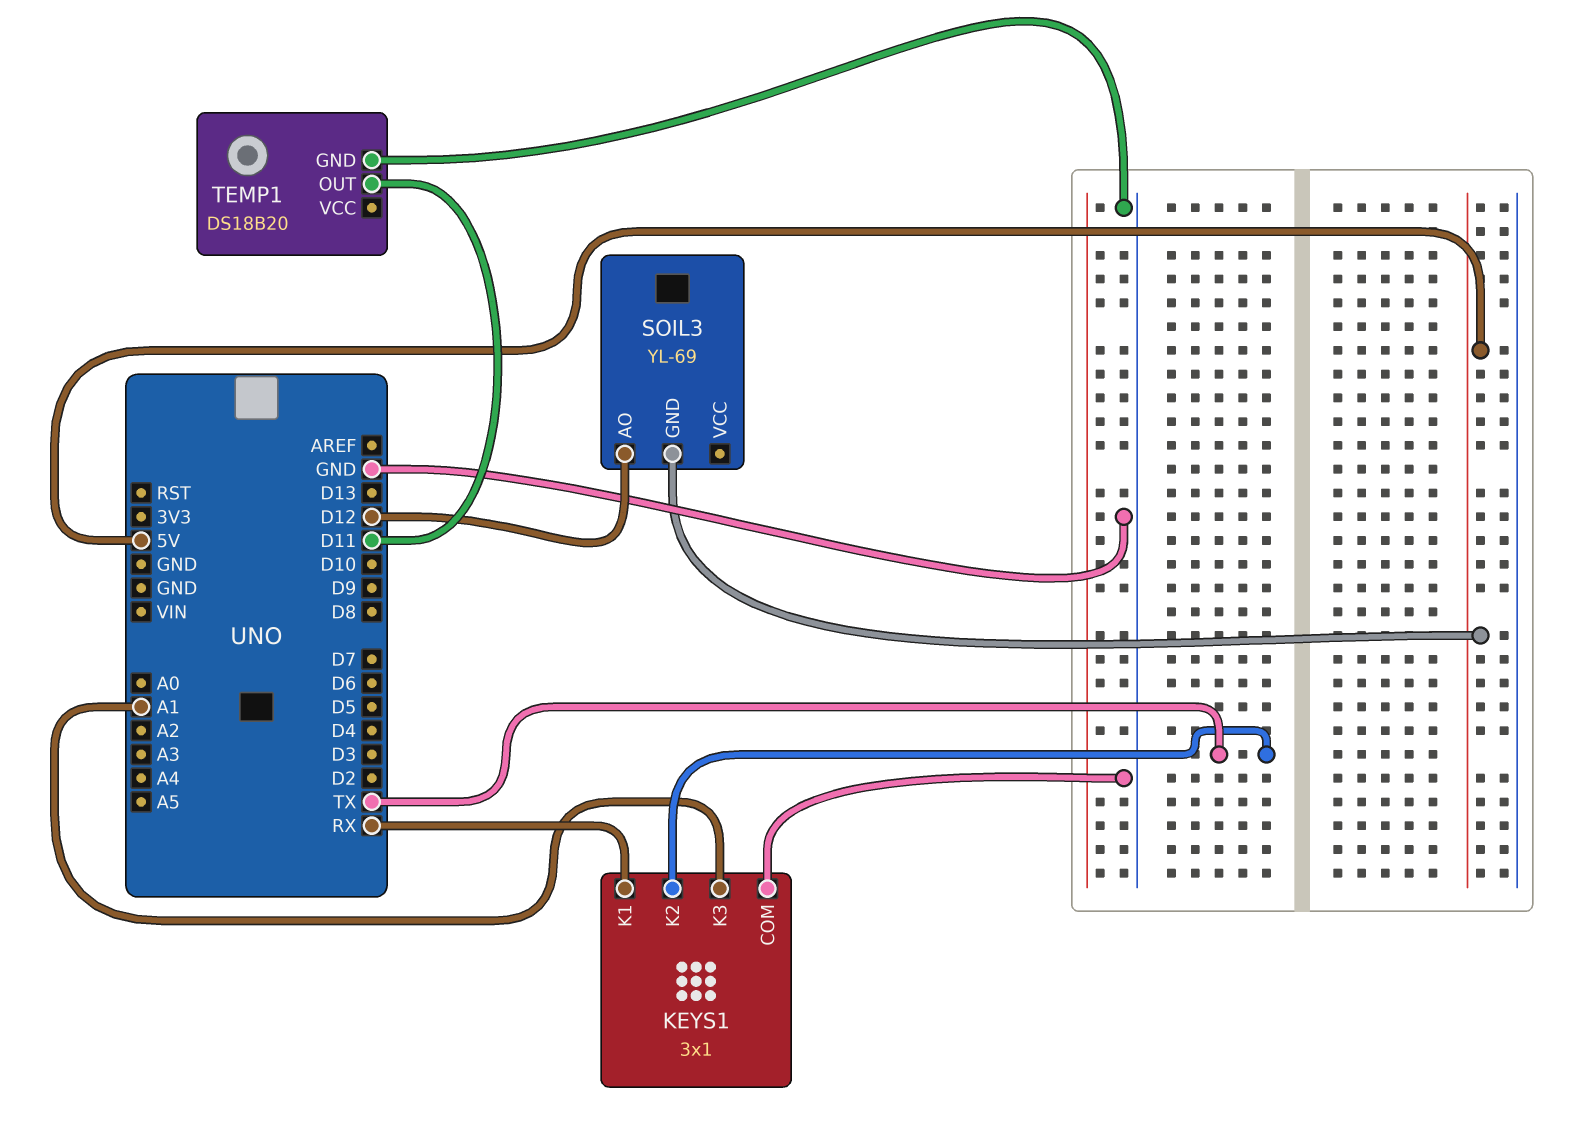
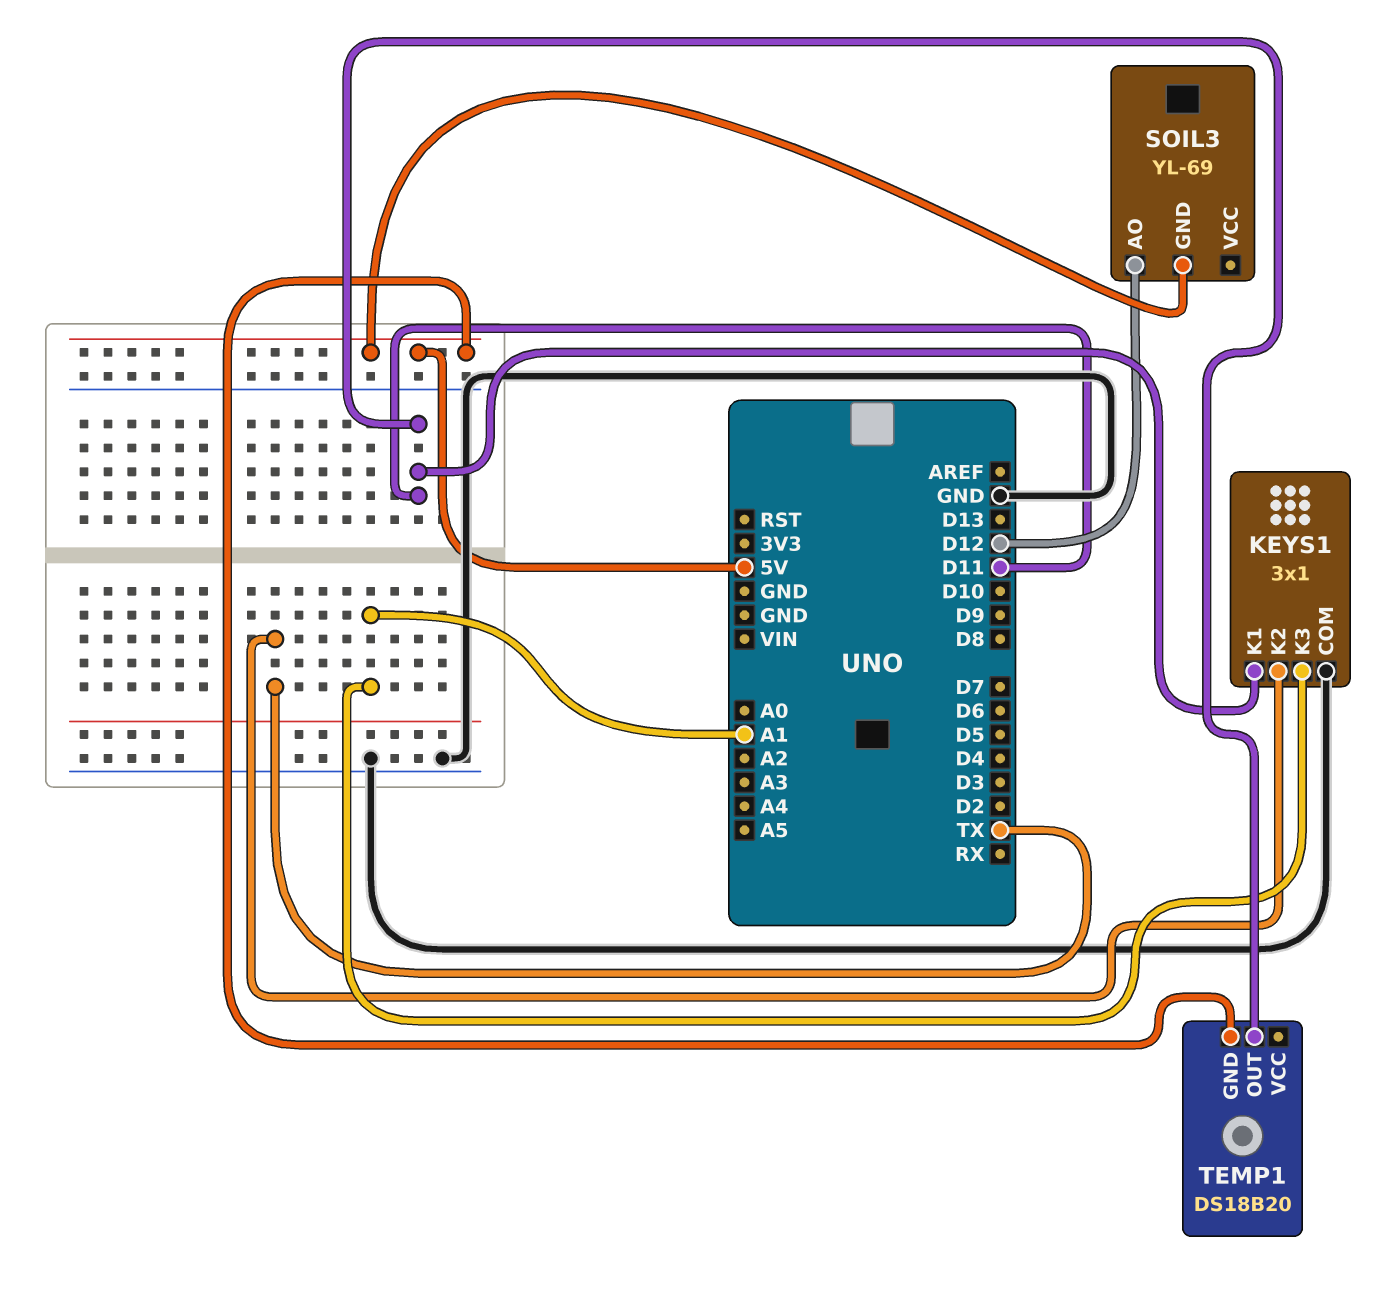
KEYS1 pin K1: RX -> D11
TEMP1 pin GND: GND -> 5V

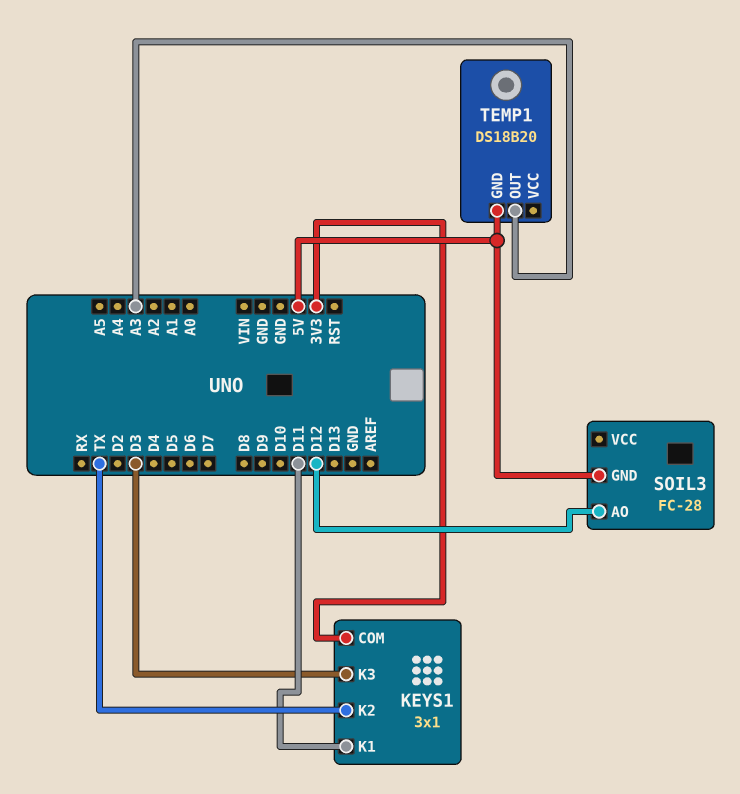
KEYS1 pin COM: GND -> 3V3
KEYS1 pin K3: A1 -> D3
SOIL3: YL-69 -> FC-28
TEMP1 pin OUT: D11 -> A3

